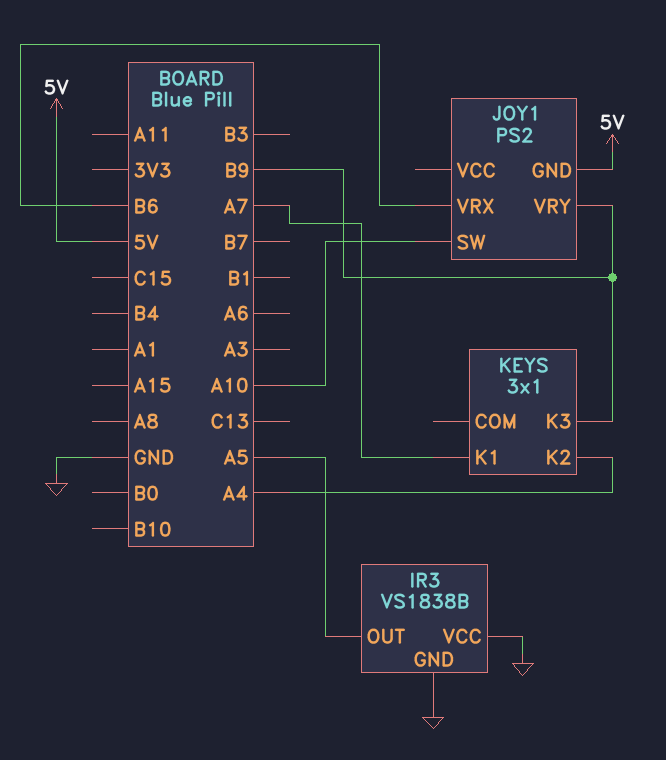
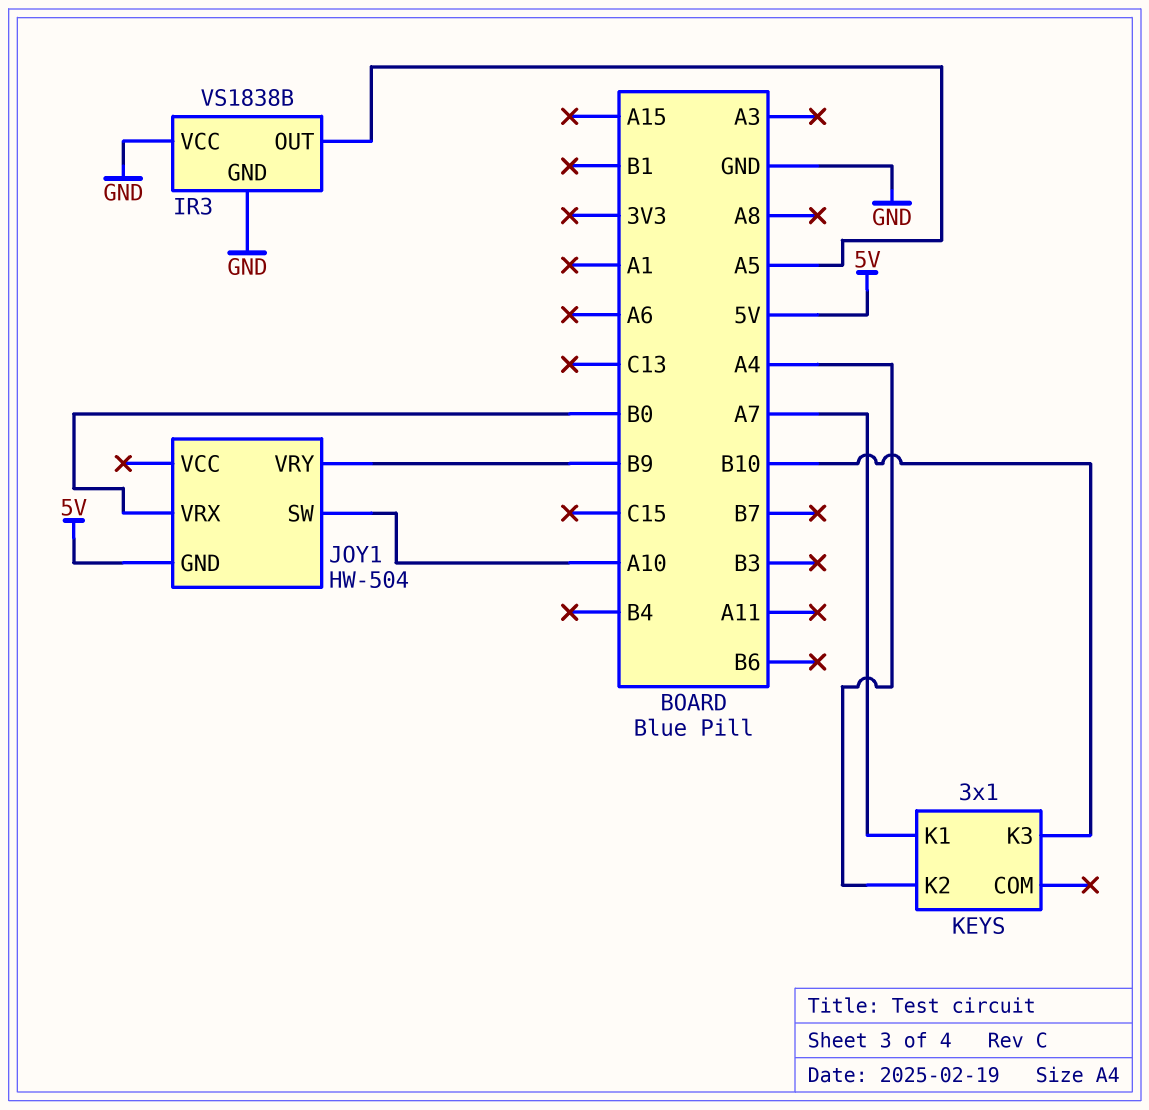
JOY1: PS2 -> HW-504
JOY1 pin VRX: B6 -> B0
KEYS pin K3: B9 -> B10

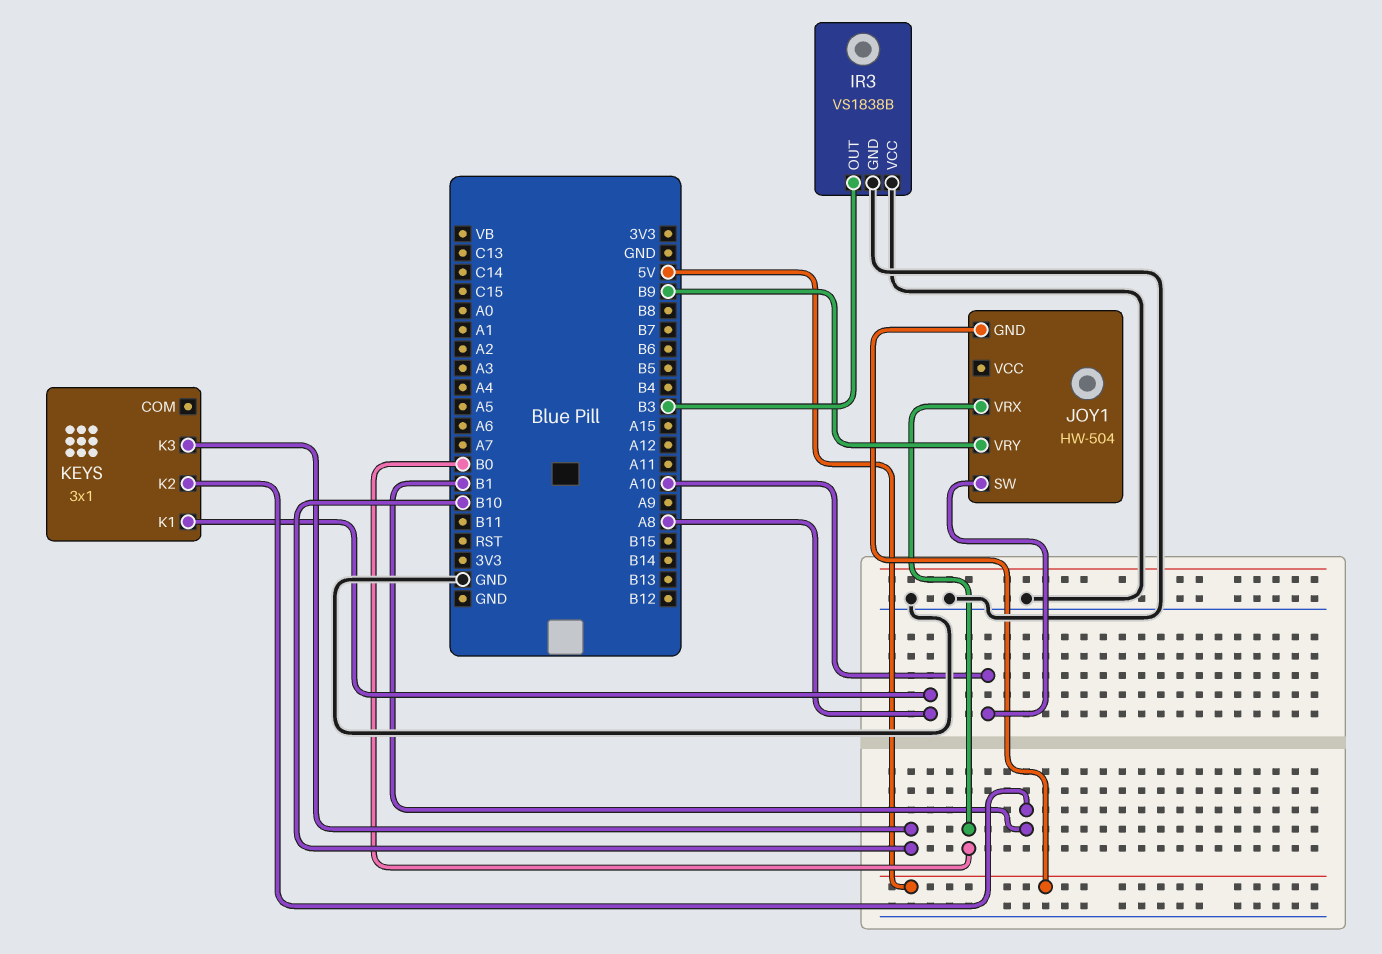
IR3 pin OUT: A5 -> B3
KEYS pin K1: A7 -> A8
KEYS pin K2: A4 -> B1

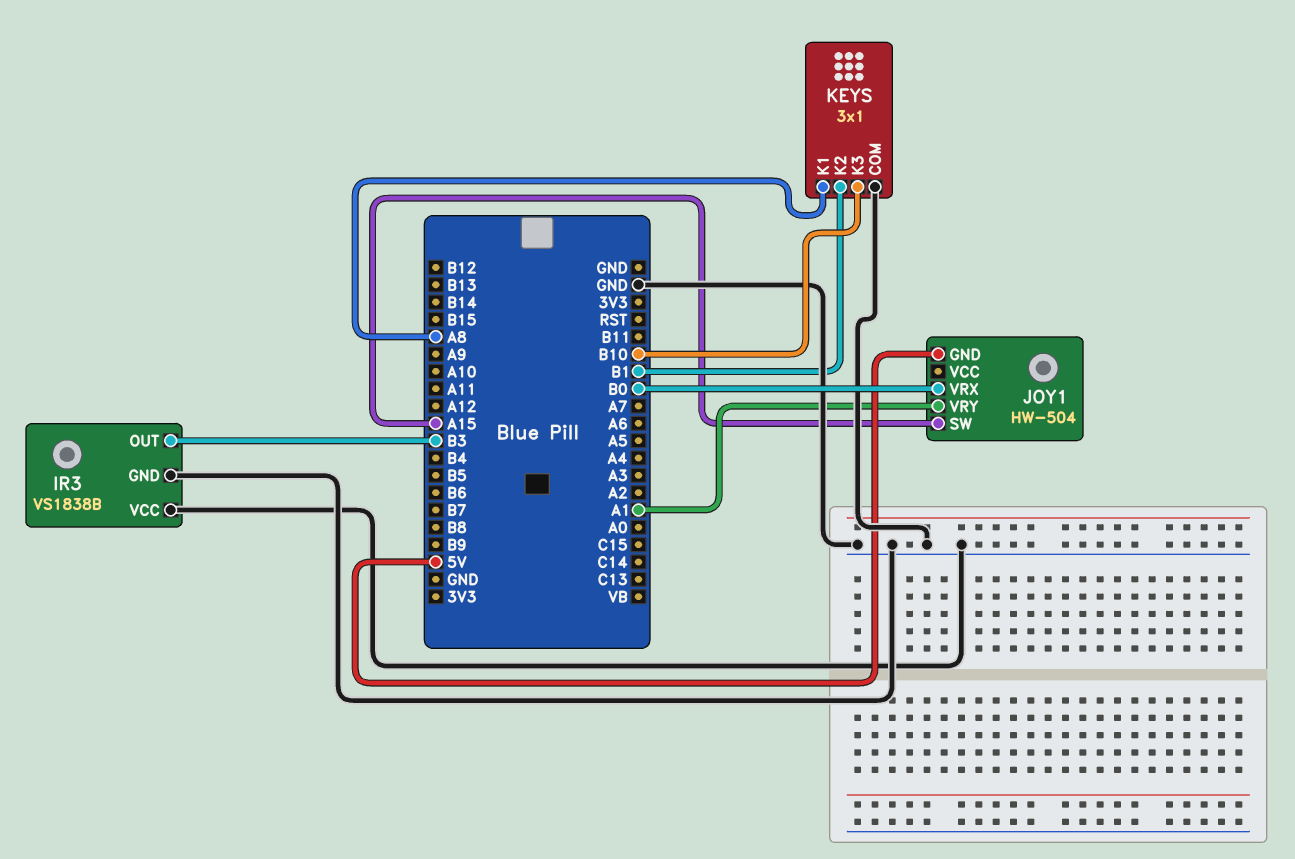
JOY1 pin SW: A10 -> A15
JOY1 pin VRY: B9 -> A1
KEYS pin COM: none -> GND

